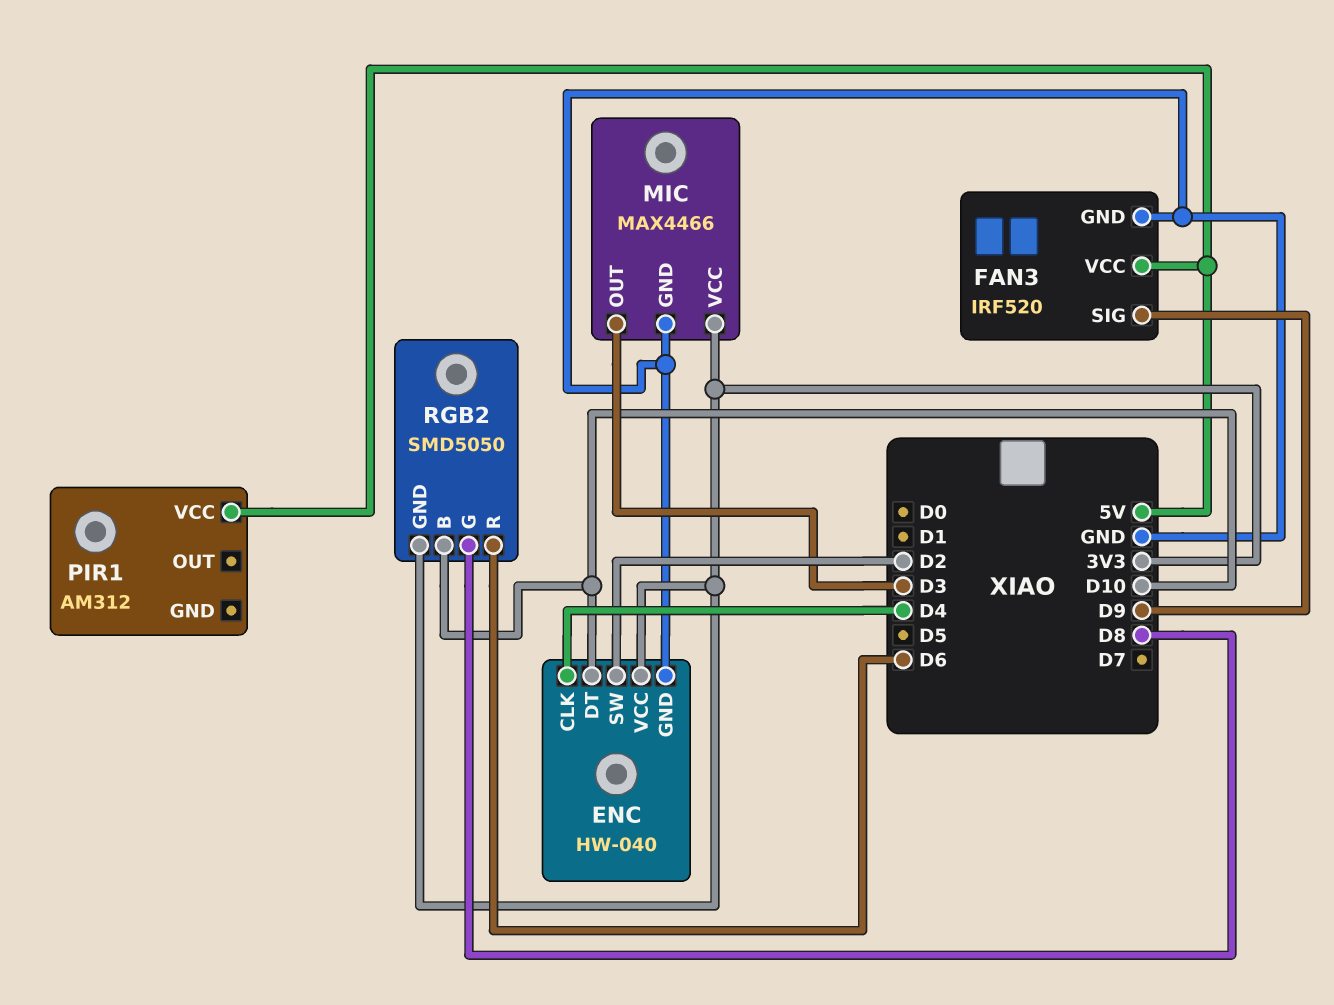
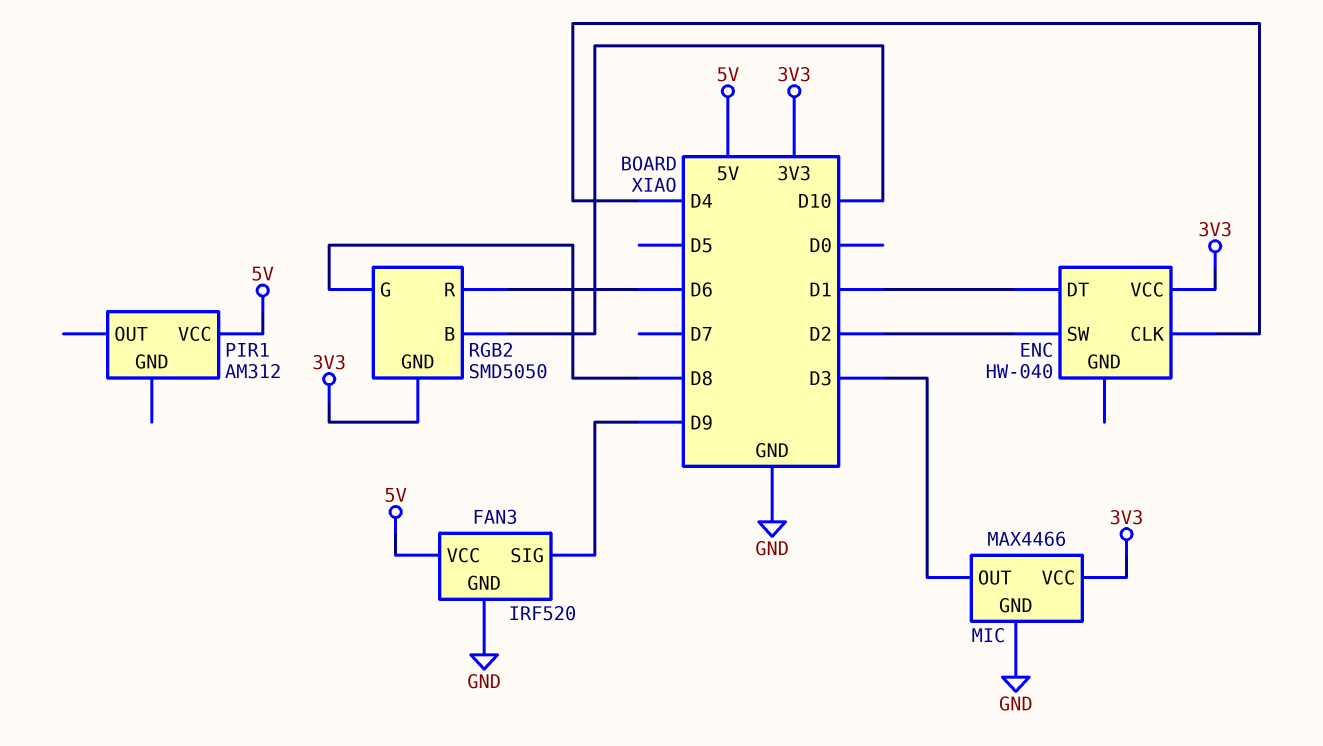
ENC pin DT: D10 -> D1
ENC pin GND: GND -> none

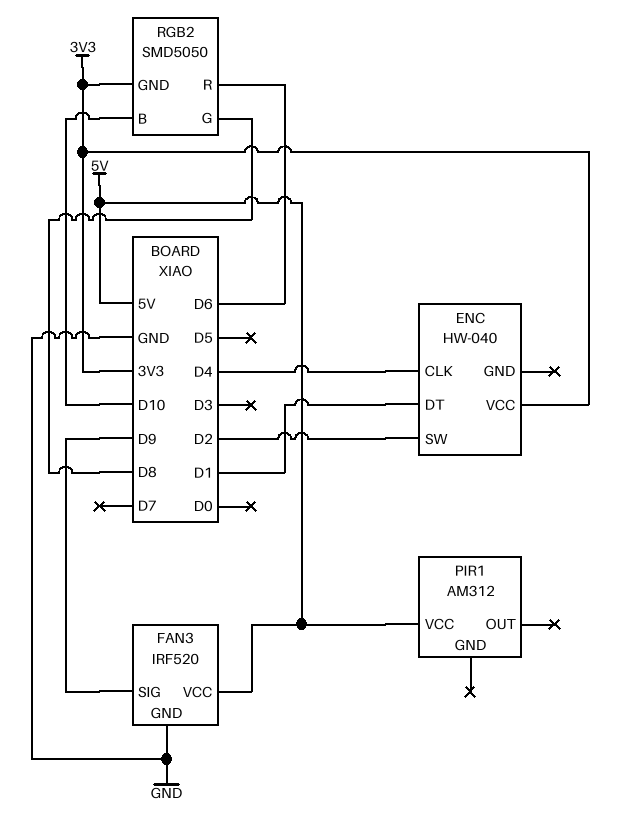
MIC: MAX4466 -> none
MIC pin GND: GND -> none
MIC pin OUT: D3 -> none
MIC pin VCC: 3V3 -> none

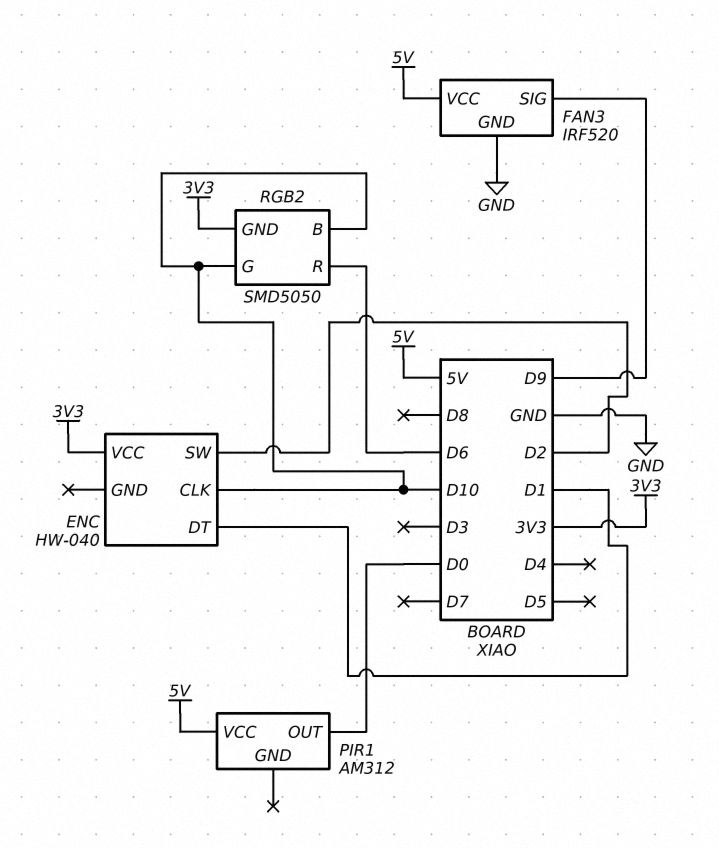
ENC pin CLK: D4 -> D10
PIR1 pin OUT: none -> D0
RGB2 pin G: D8 -> D10

